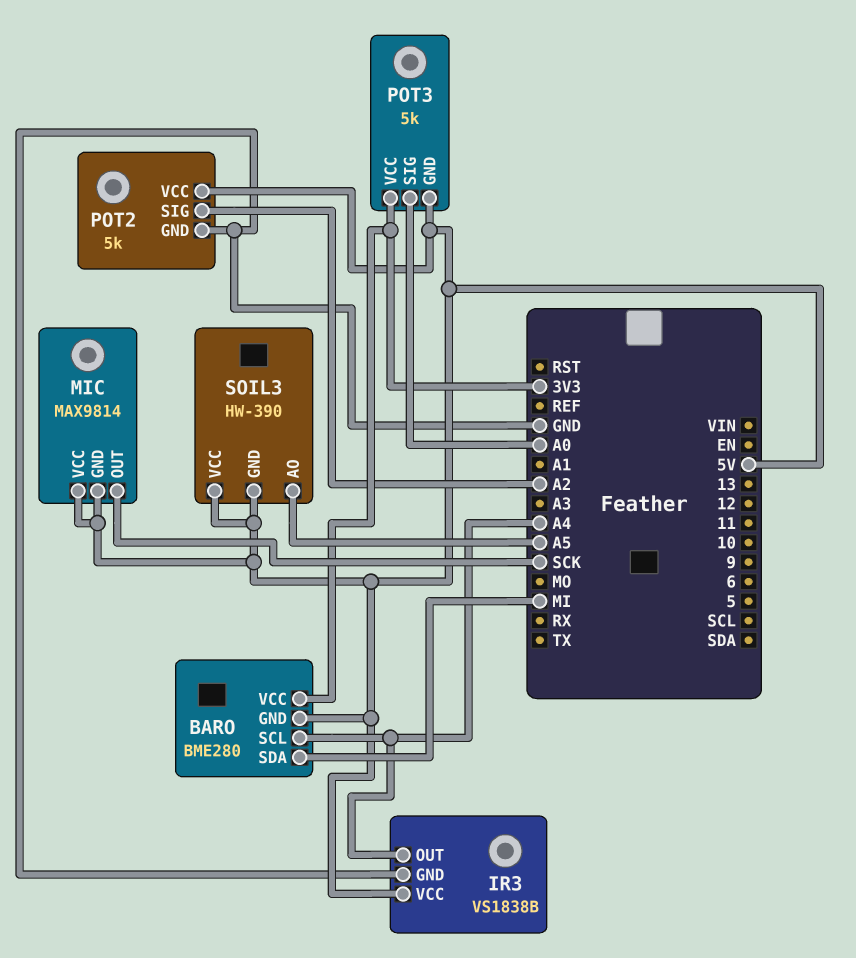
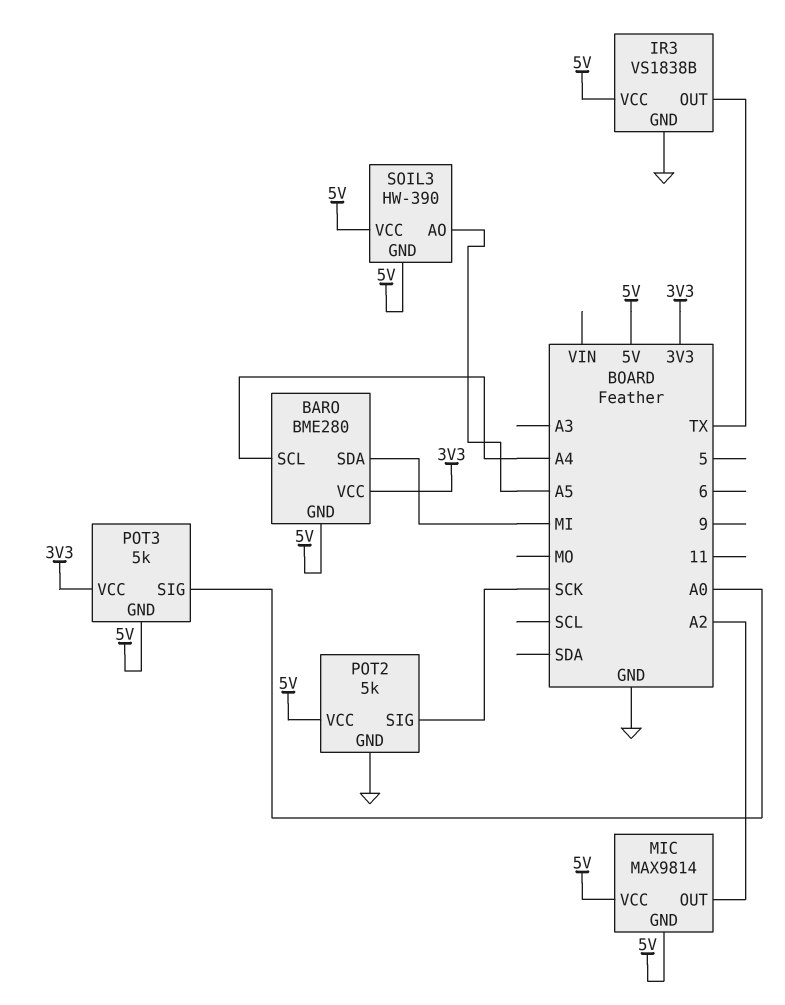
IR3 pin OUT: A4 -> TX
MIC pin OUT: SCK -> A2
POT2 pin SIG: A2 -> SCK

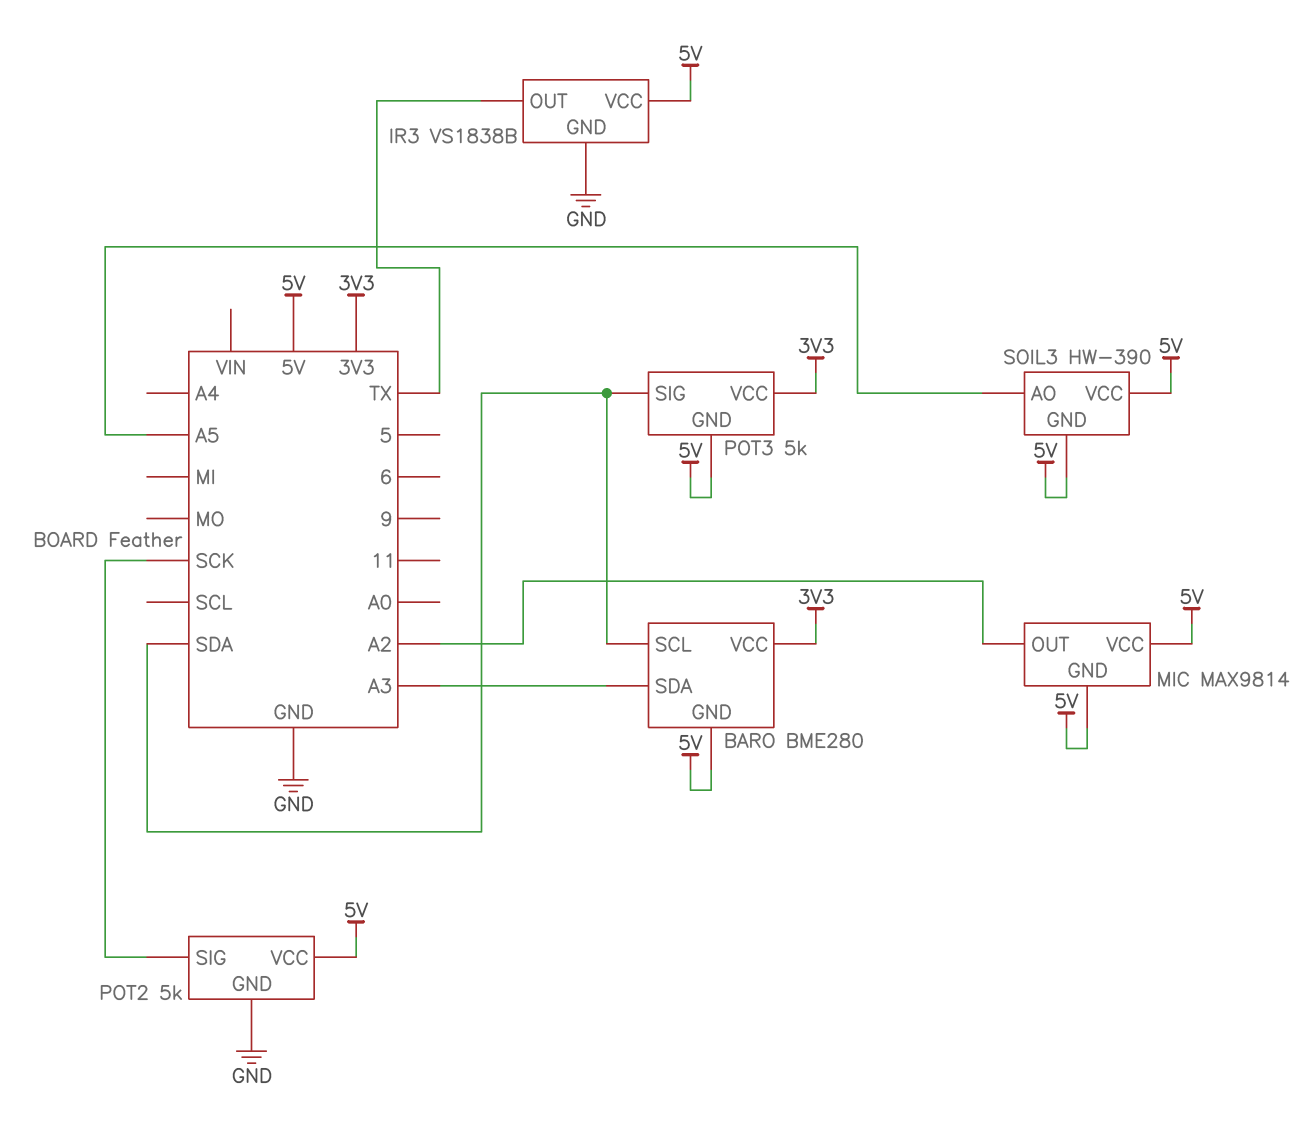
BARO pin SCL: A4 -> SDA
BARO pin SDA: MI -> A3
POT3 pin SIG: A0 -> SDA

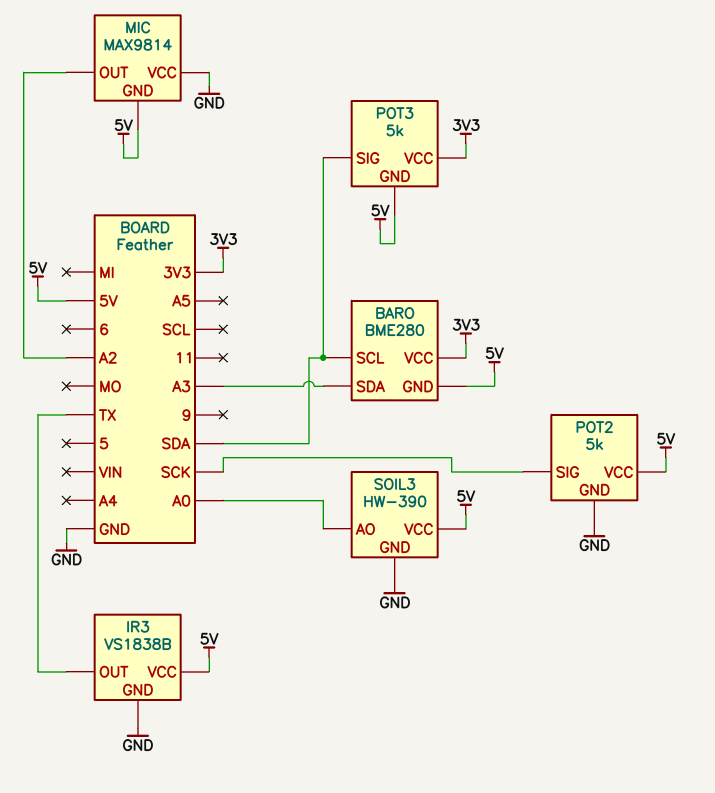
MIC pin VCC: 5V -> GND
SOIL3 pin AO: A5 -> A0
SOIL3 pin GND: 5V -> GND

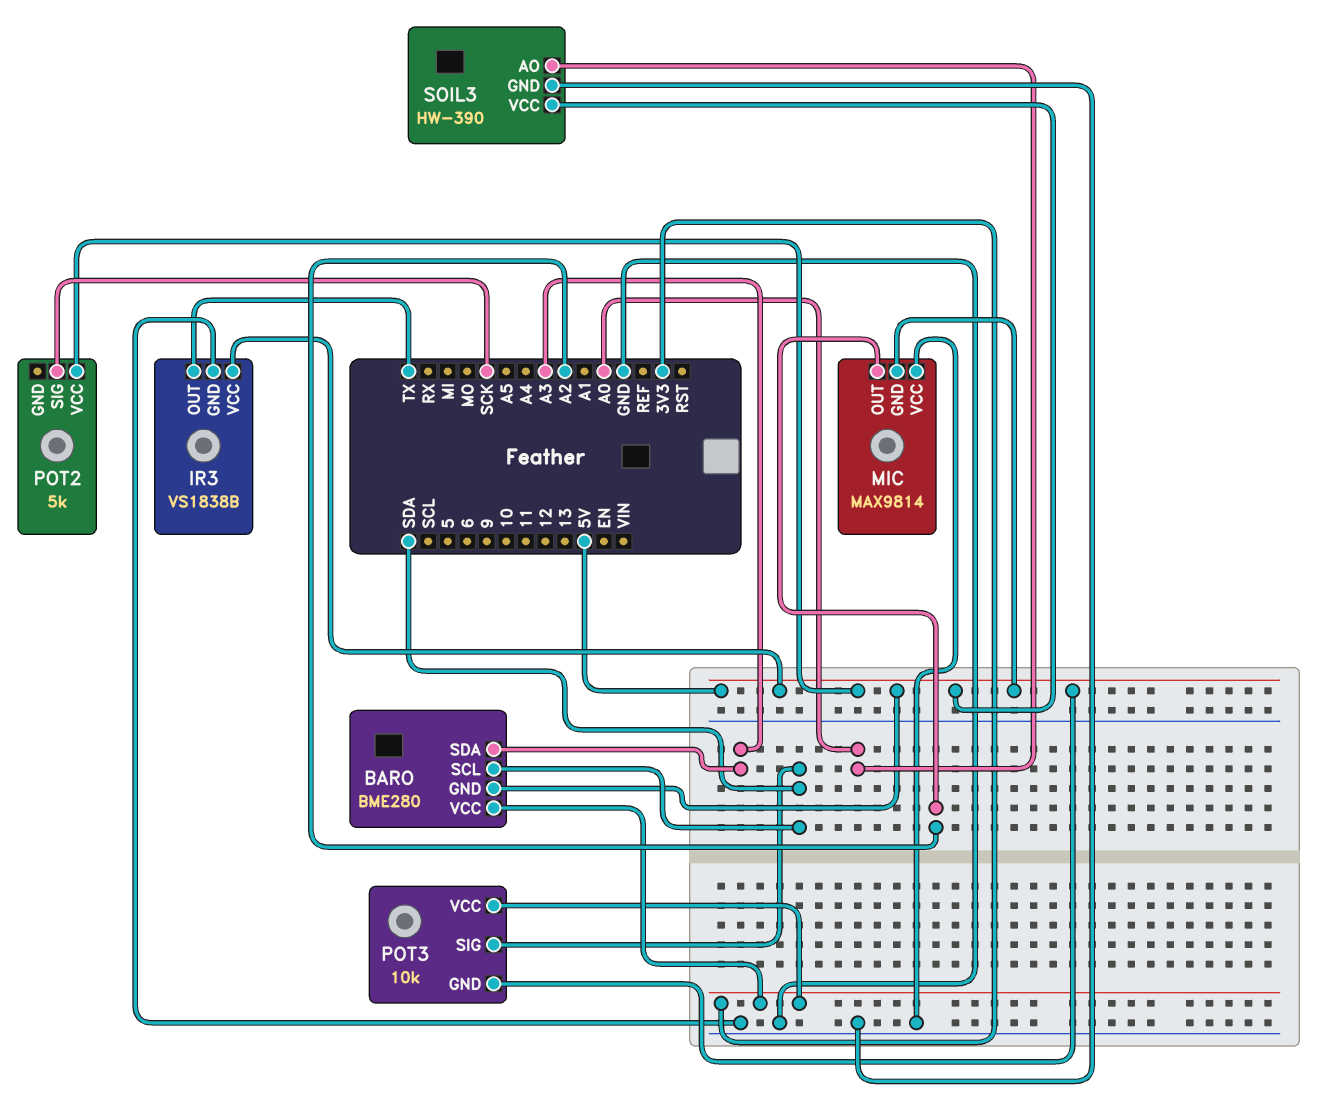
POT2 pin GND: GND -> none
POT3: 5k -> 10k

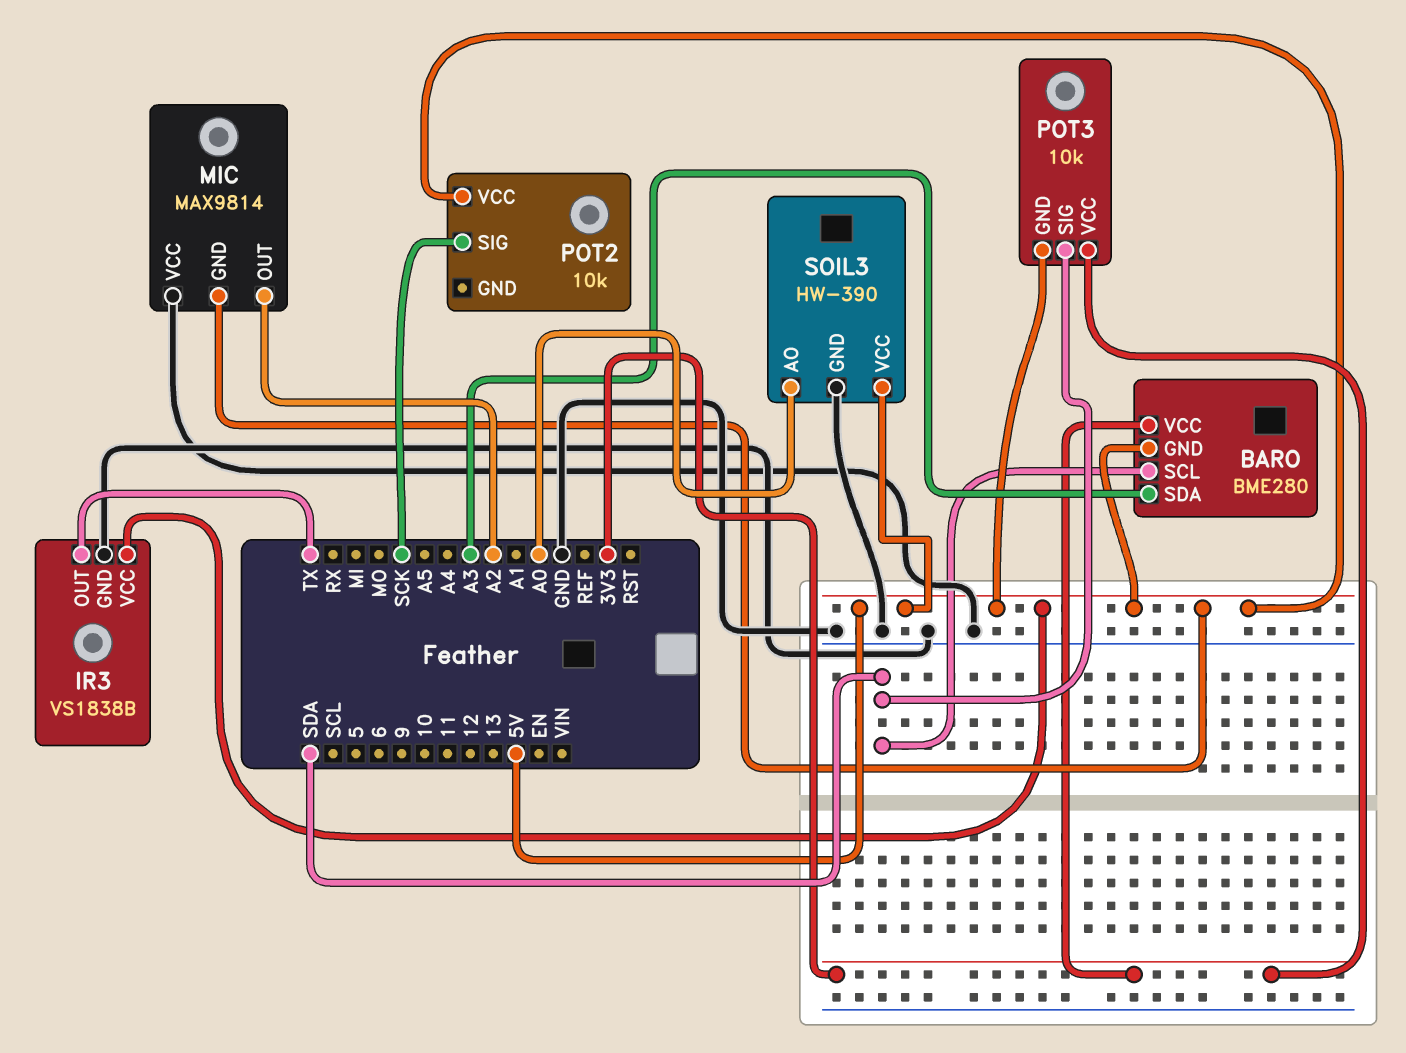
POT2: 5k -> 10k

